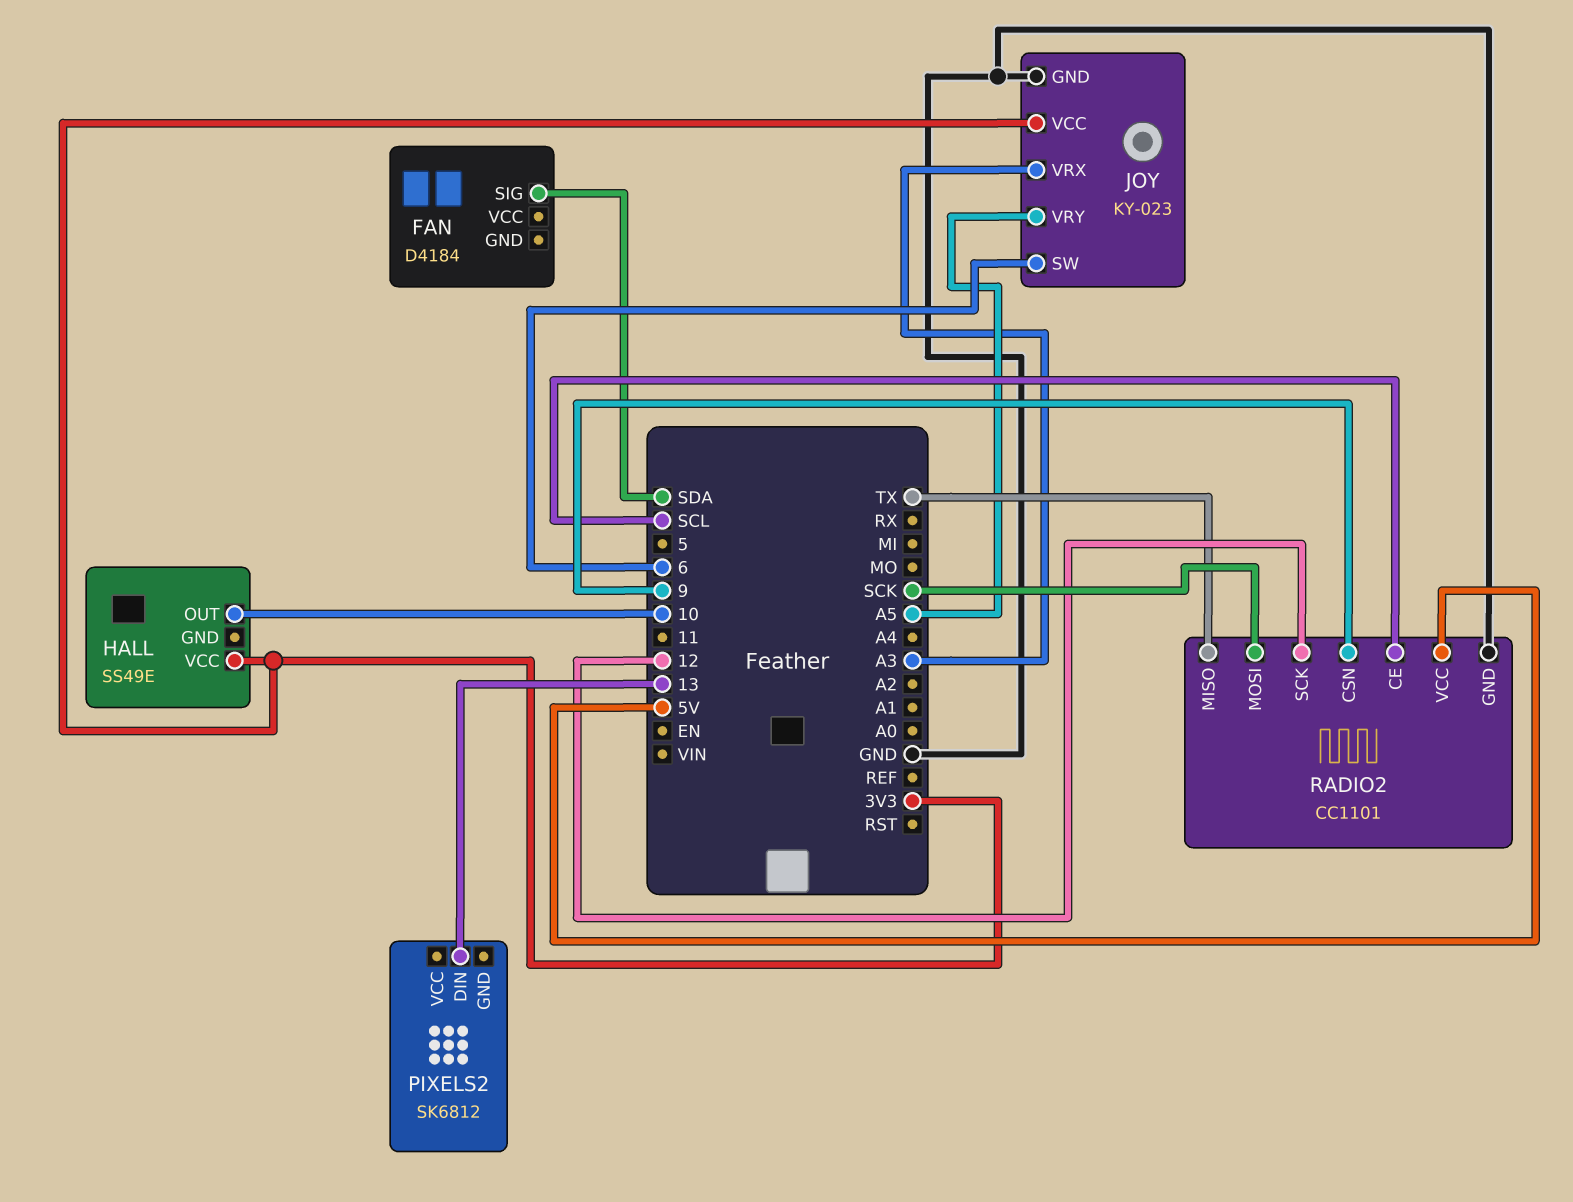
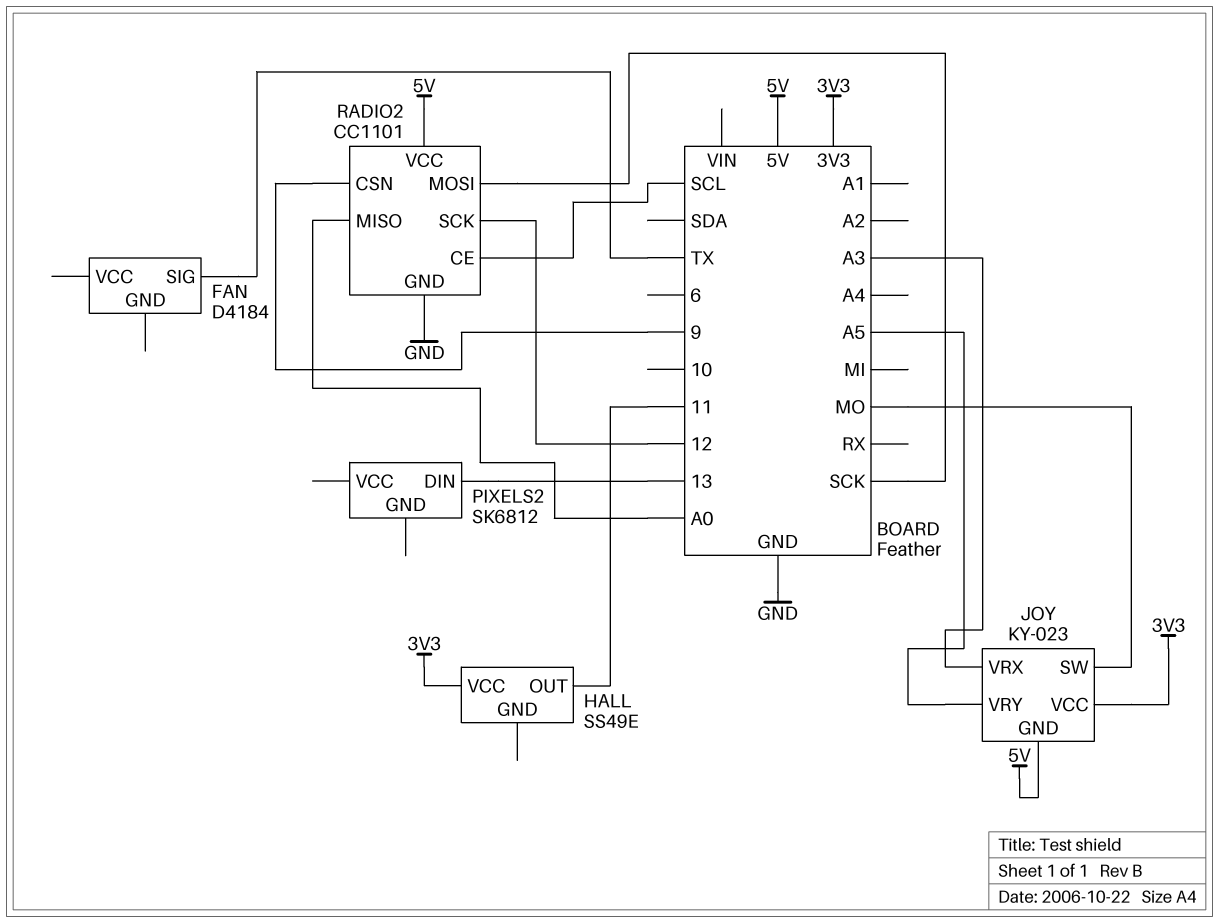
FAN pin SIG: SDA -> TX
HALL pin OUT: 10 -> 11
JOY pin GND: GND -> 5V
JOY pin SW: 6 -> MO
RADIO2 pin MISO: TX -> A0

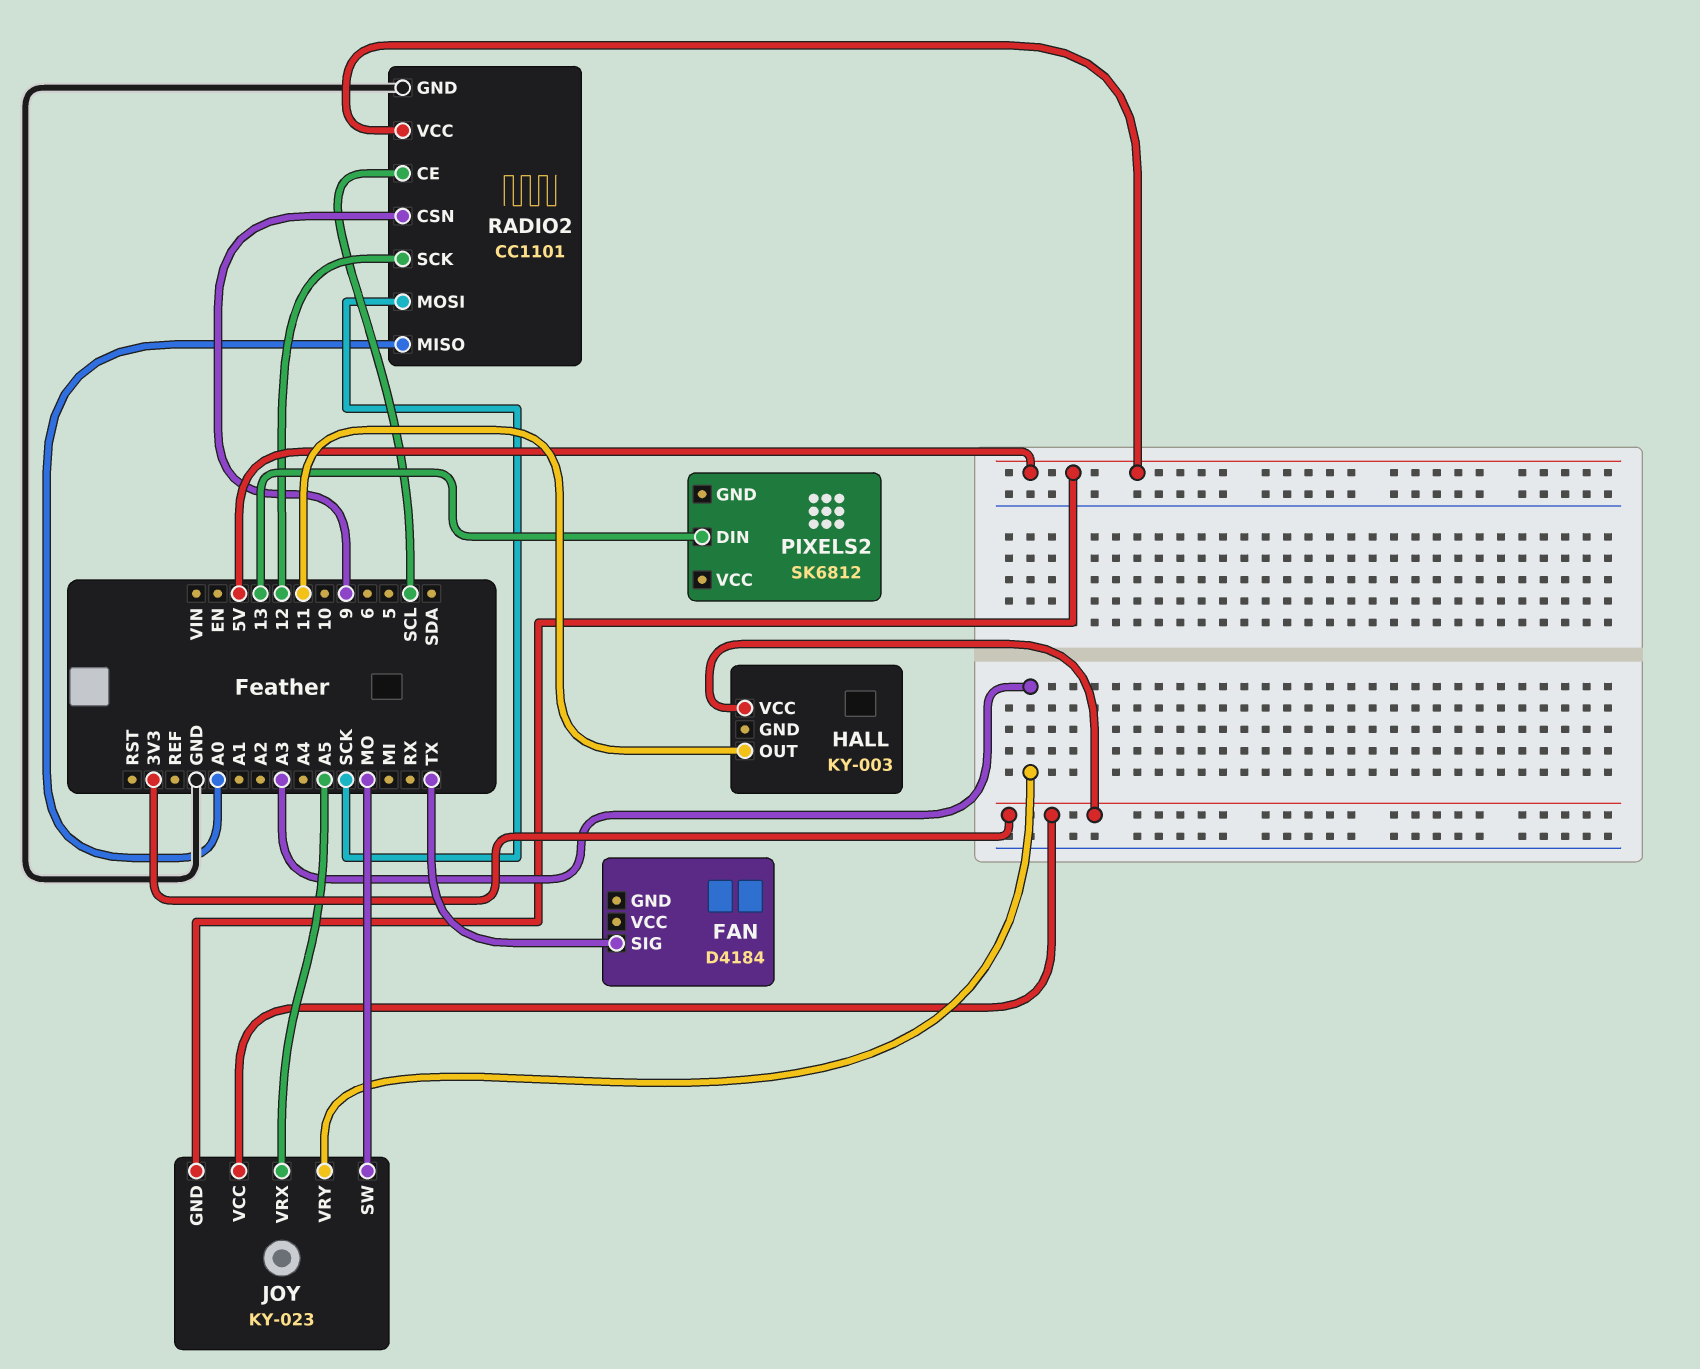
HALL: SS49E -> KY-003
JOY pin VRX: A3 -> A5
JOY pin VRY: A5 -> A3

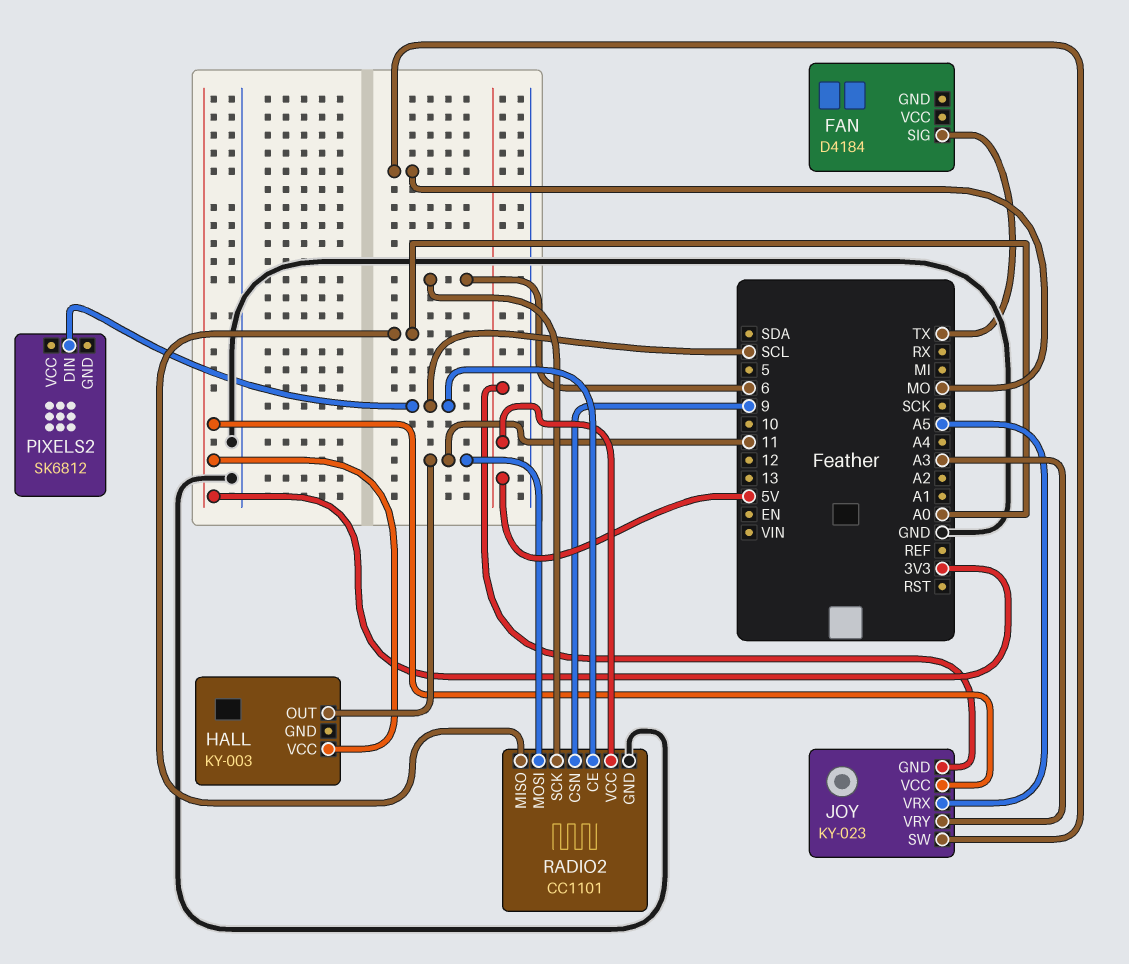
PIXELS2 pin DIN: 13 -> SCL
RADIO2 pin MOSI: SCK -> 11
RADIO2 pin SCK: 12 -> 6

